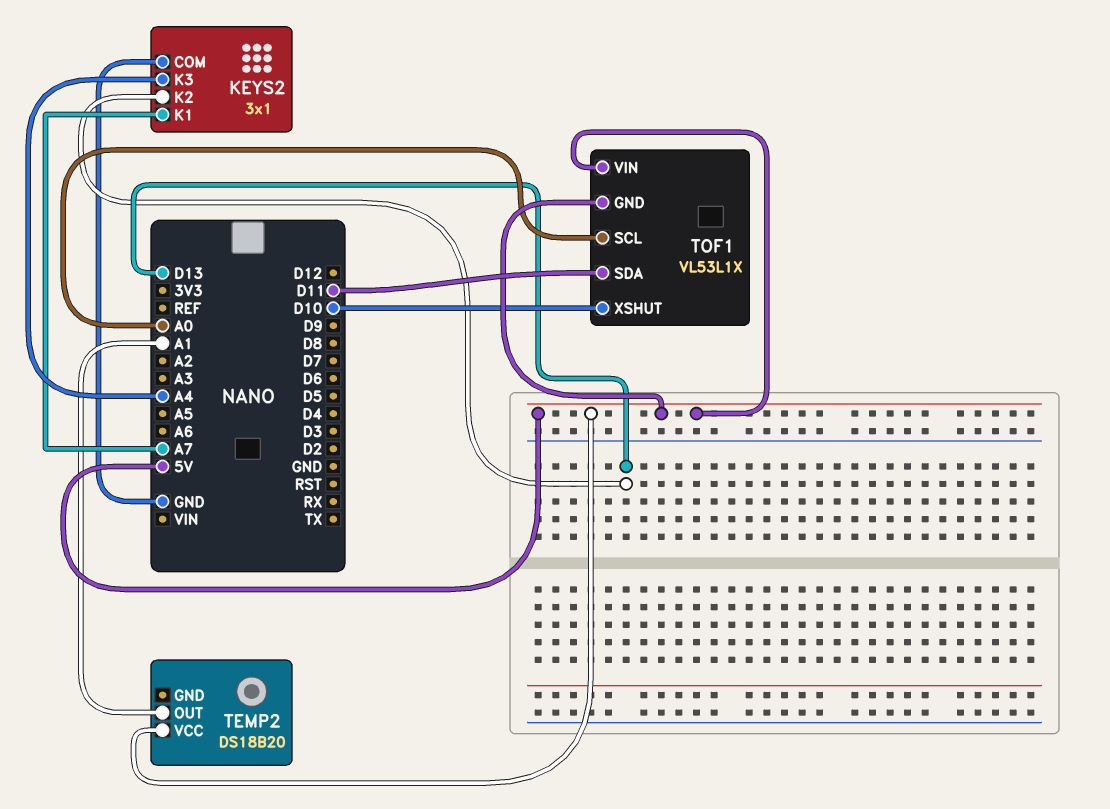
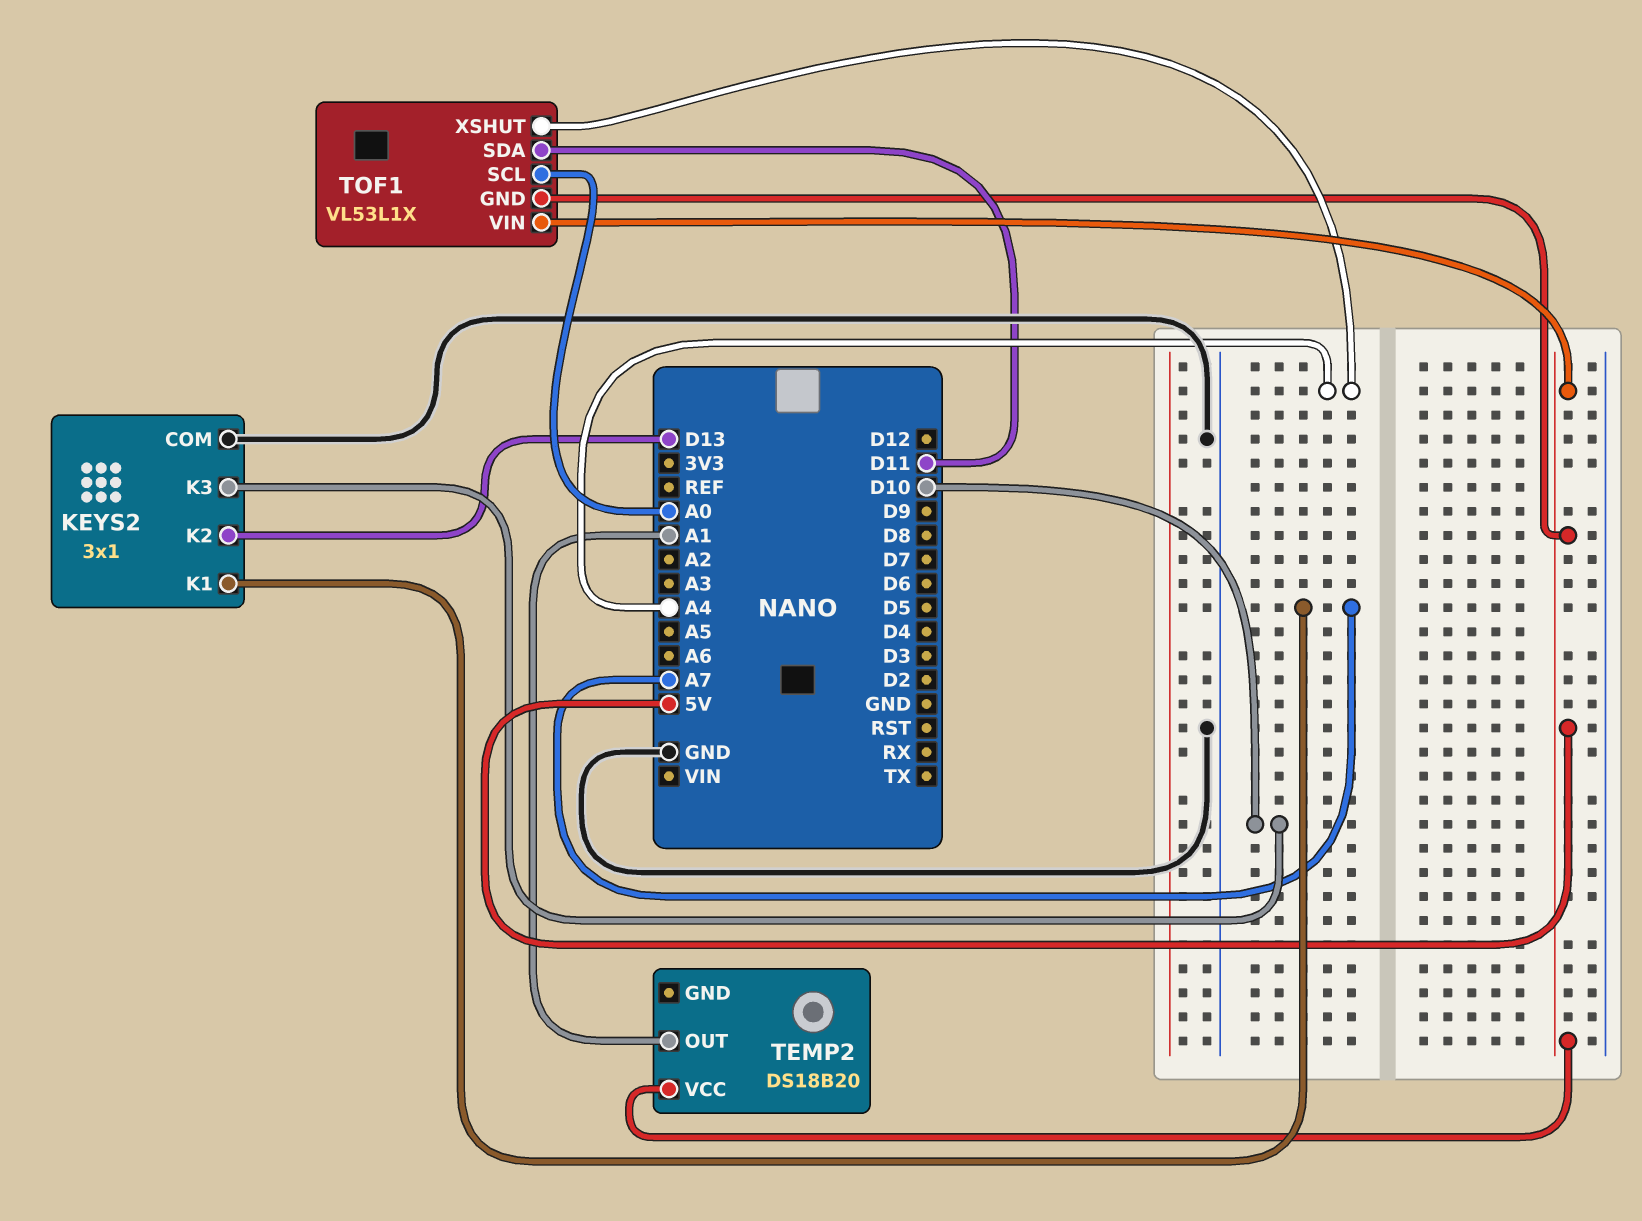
KEYS2 pin K3: A4 -> D10
TOF1 pin XSHUT: D10 -> A4

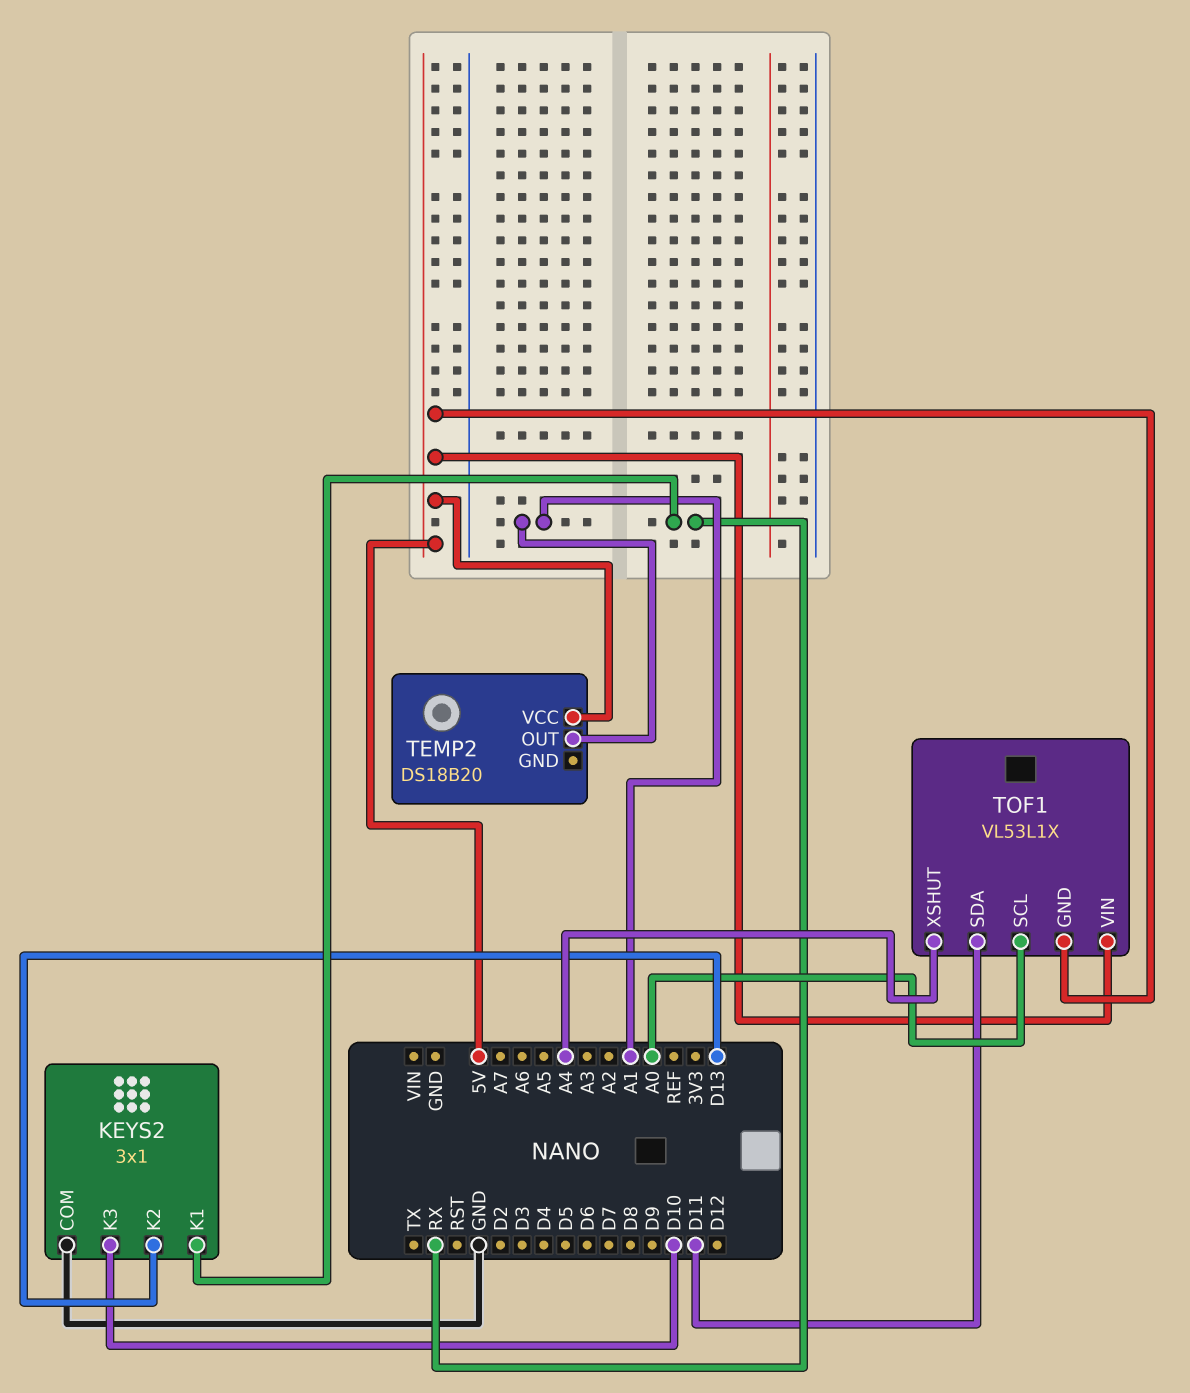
KEYS2 pin K1: A7 -> RX

